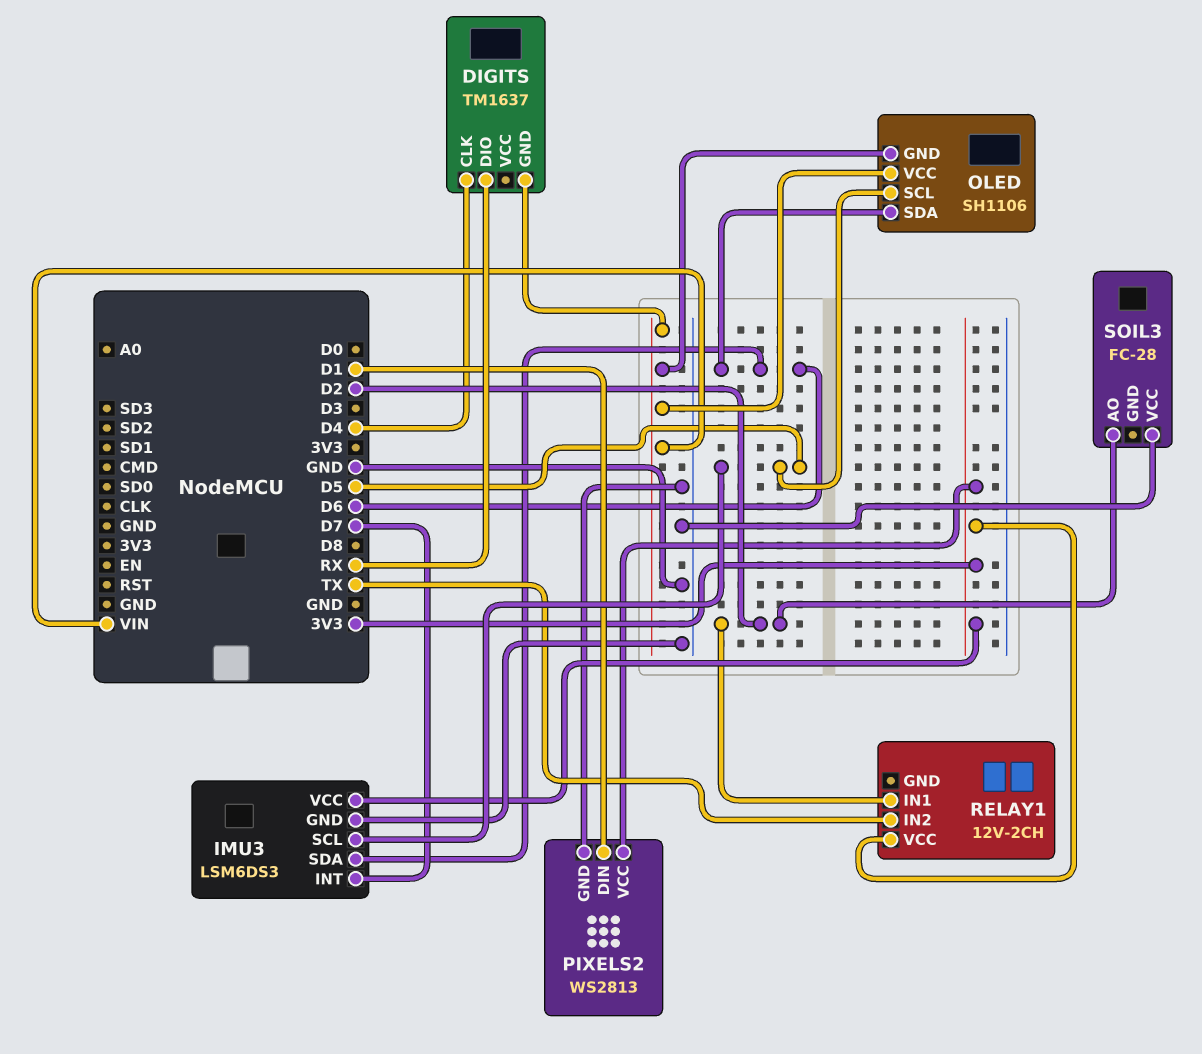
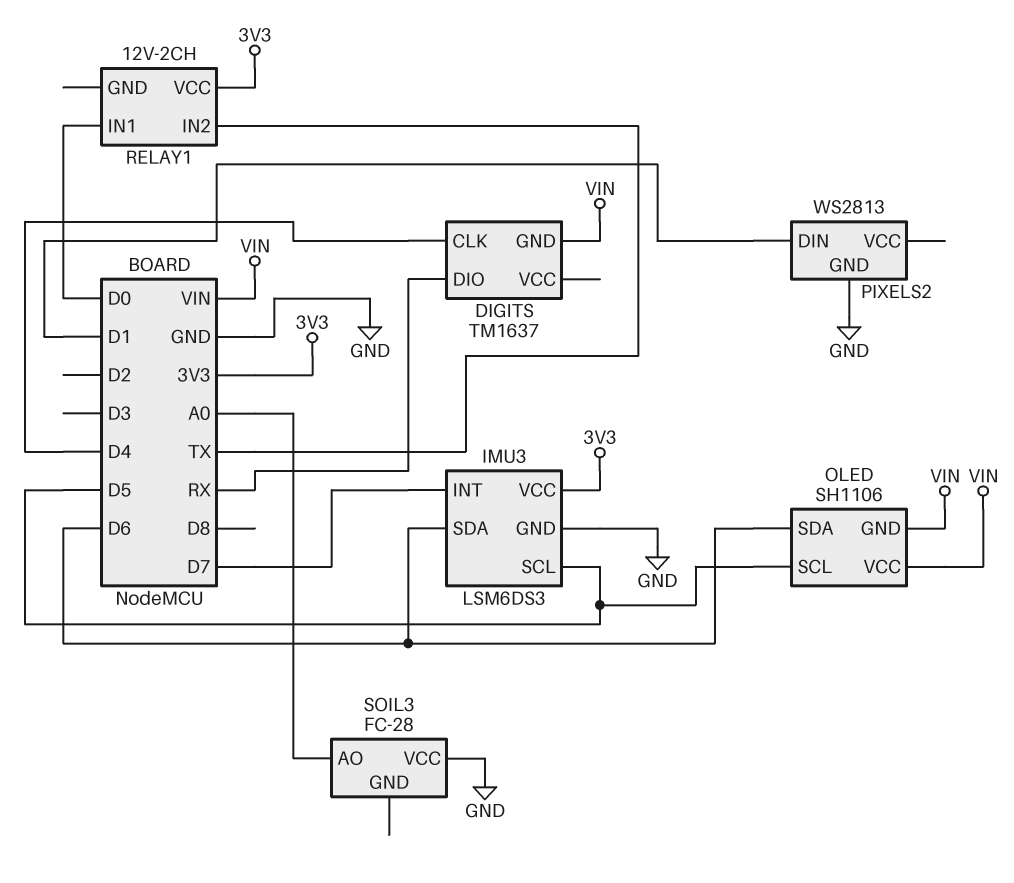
PIXELS2 pin VCC: 3V3 -> none
RELAY1 pin IN1: D2 -> D0
SOIL3 pin AO: D2 -> A0

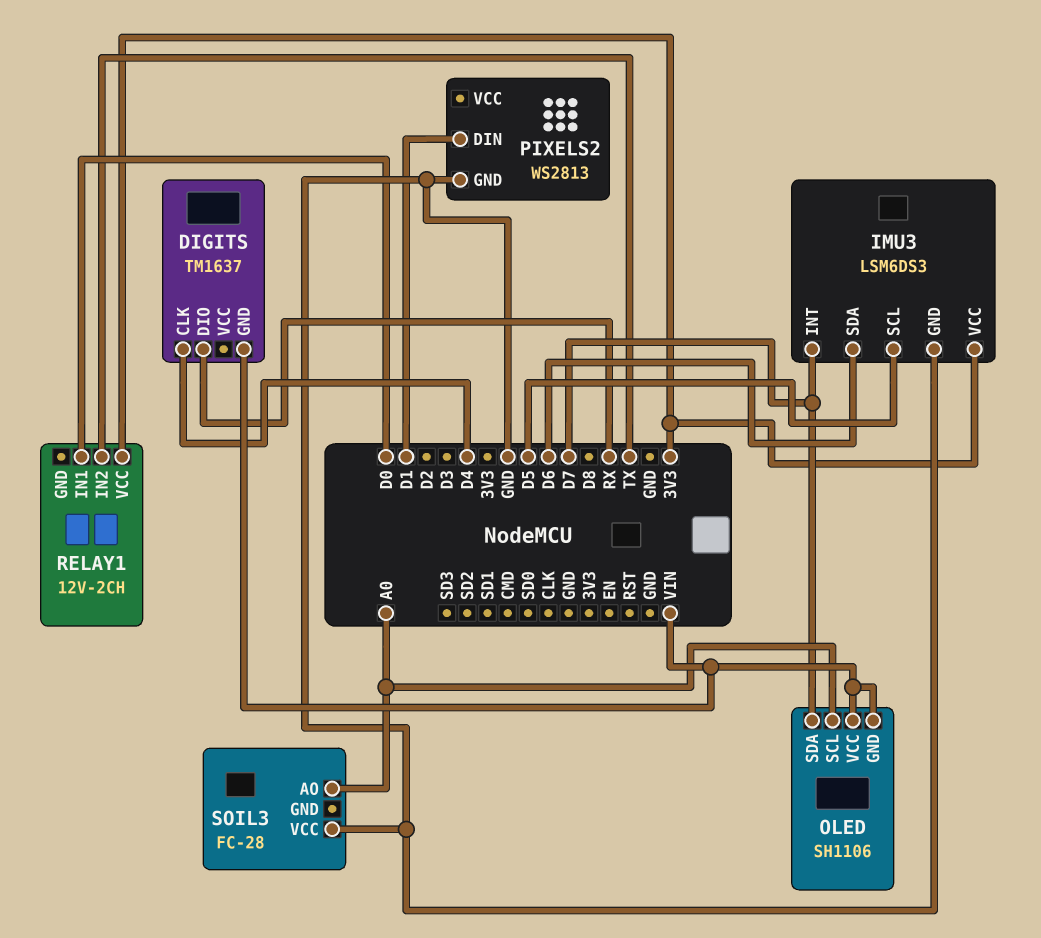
OLED pin SCL: D5 -> A0
OLED pin SDA: D6 -> D7

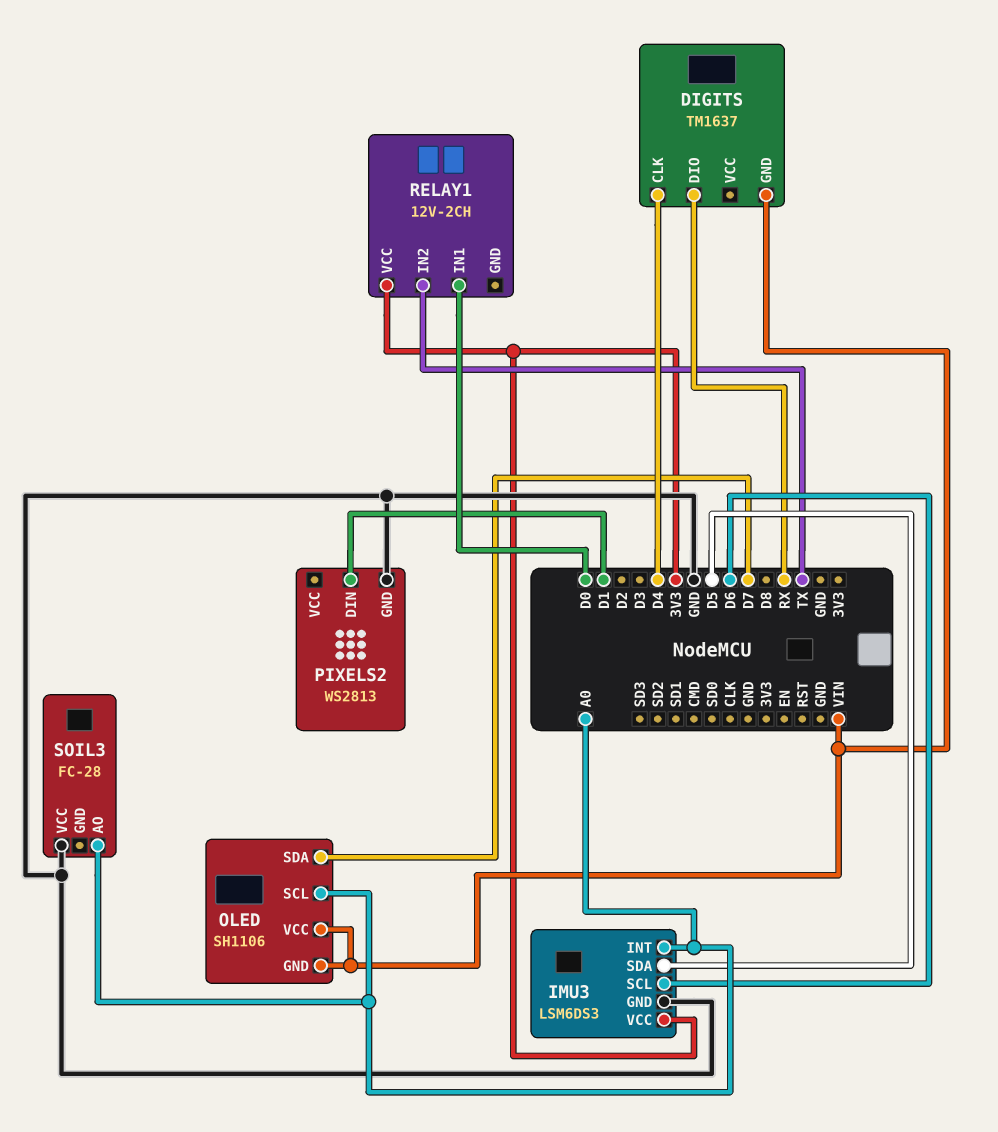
IMU3 pin INT: D7 -> A0
IMU3 pin SCL: D5 -> D6
IMU3 pin SDA: D6 -> D5

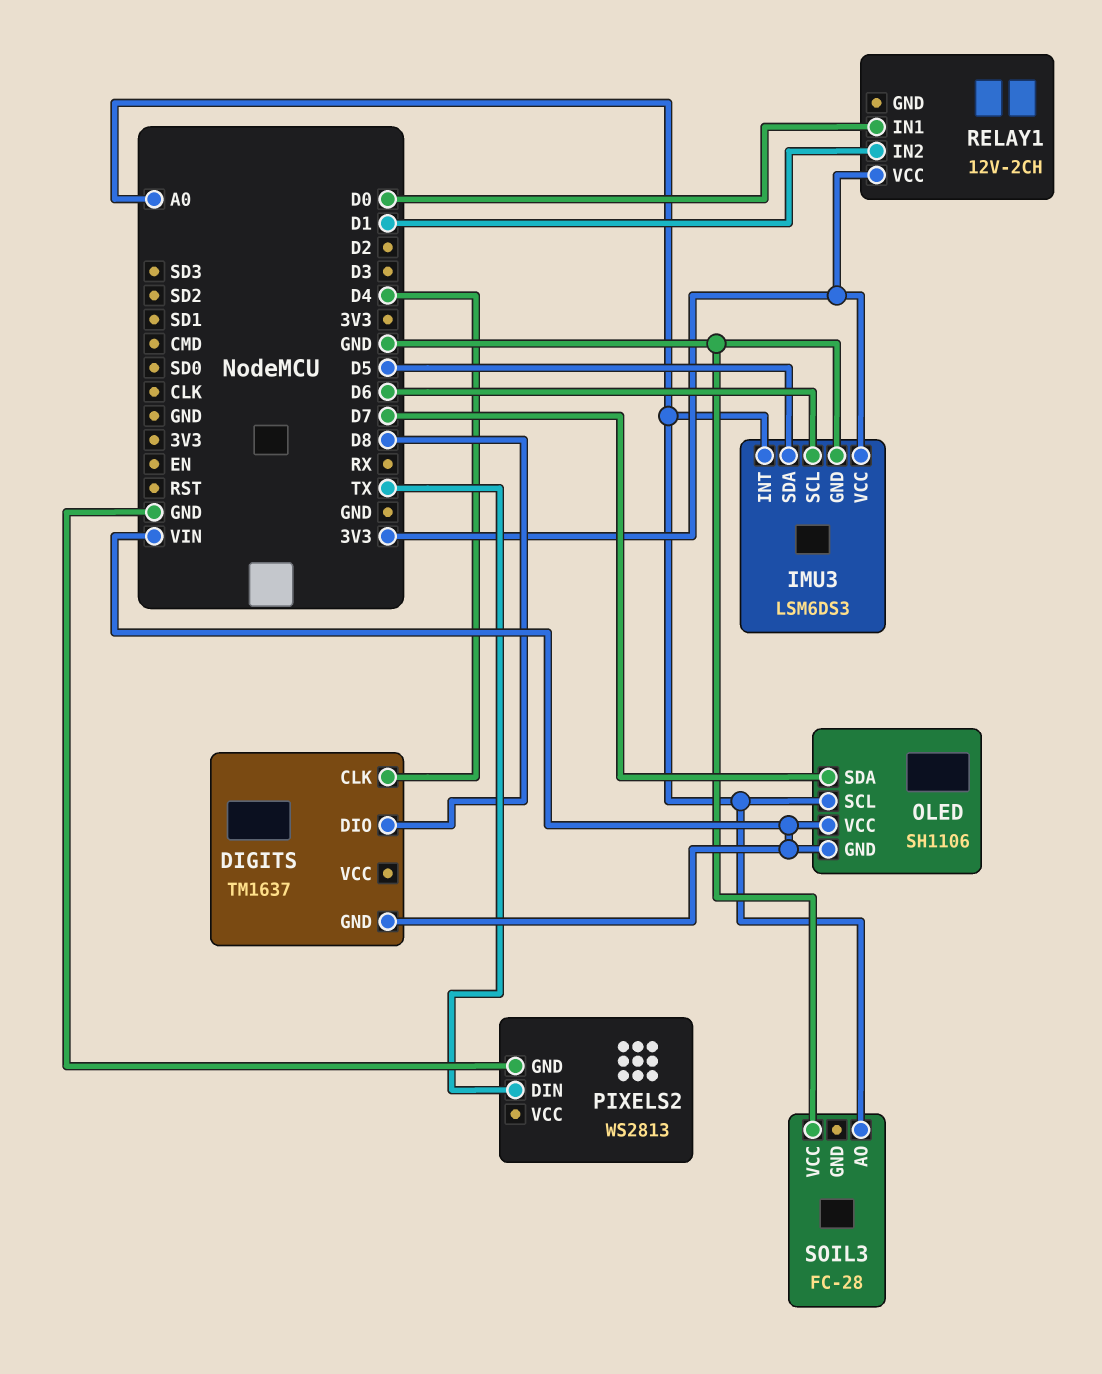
DIGITS pin DIO: RX -> D8
PIXELS2 pin DIN: D1 -> TX
RELAY1 pin IN2: TX -> D1

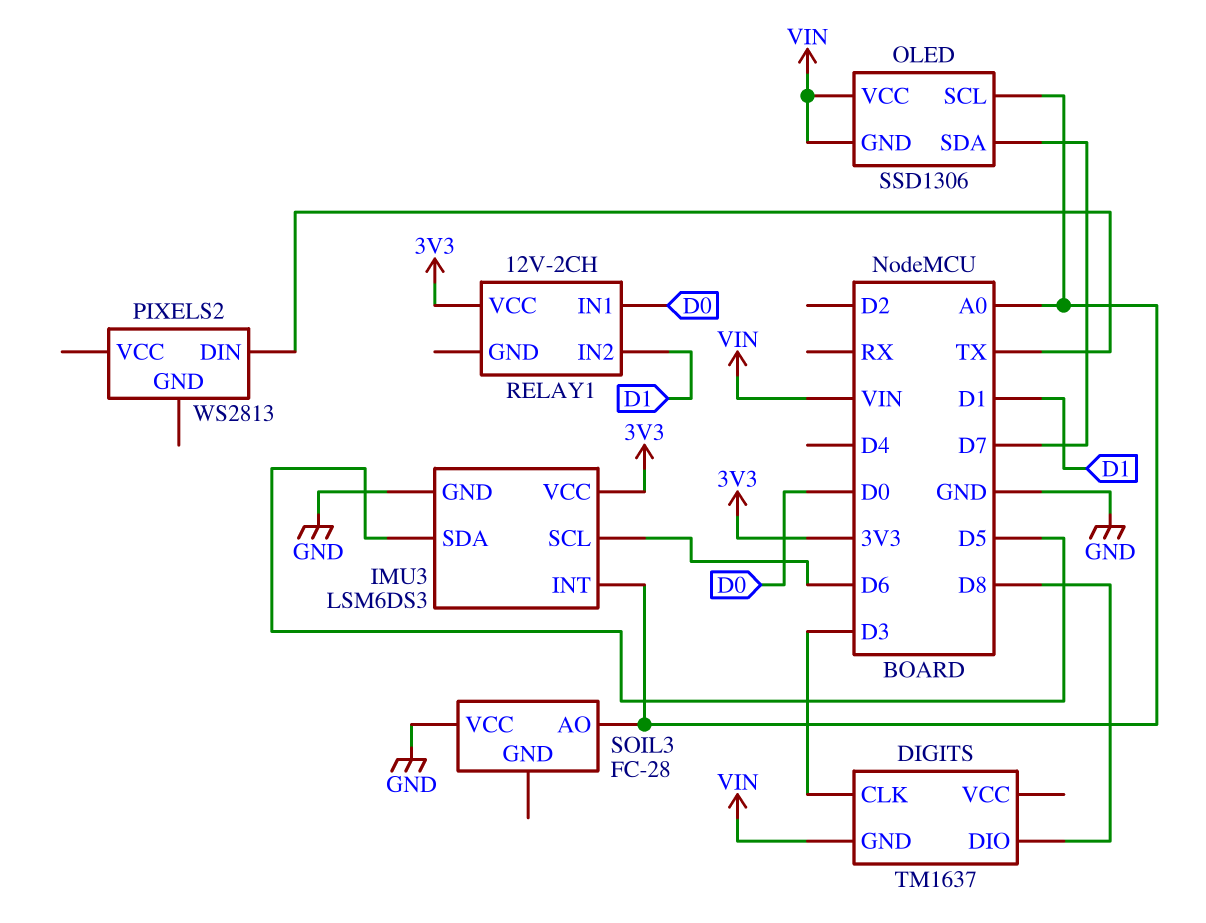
DIGITS pin CLK: D4 -> D3
OLED: SH1106 -> SSD1306
PIXELS2 pin GND: GND -> none

